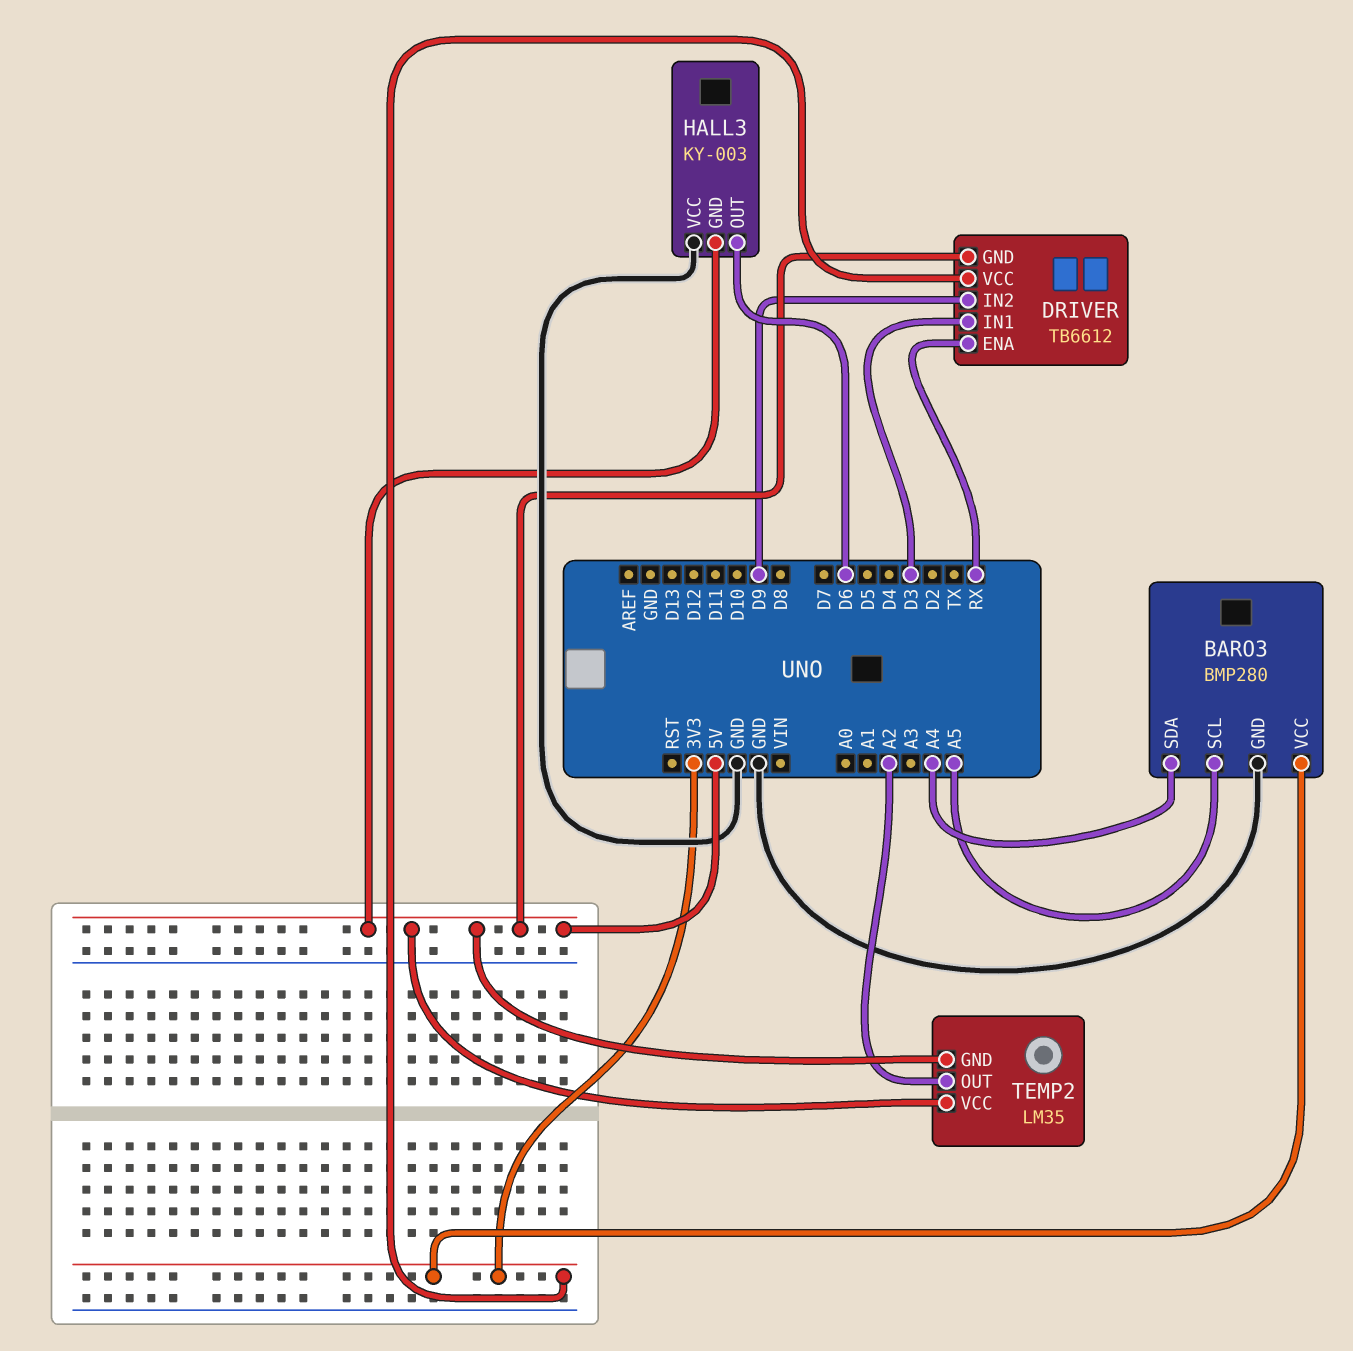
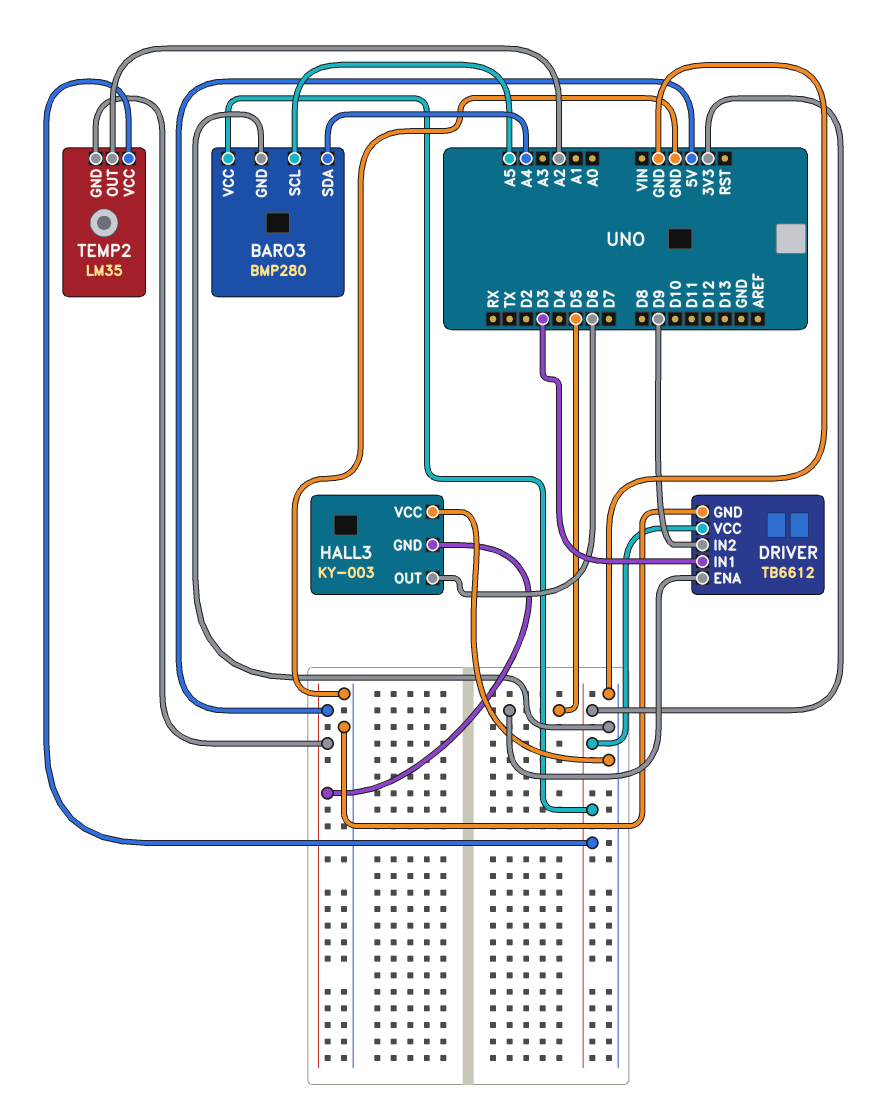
DRIVER pin ENA: RX -> D5
DRIVER pin GND: 5V -> GND
TEMP2 pin VCC: 5V -> 3V3

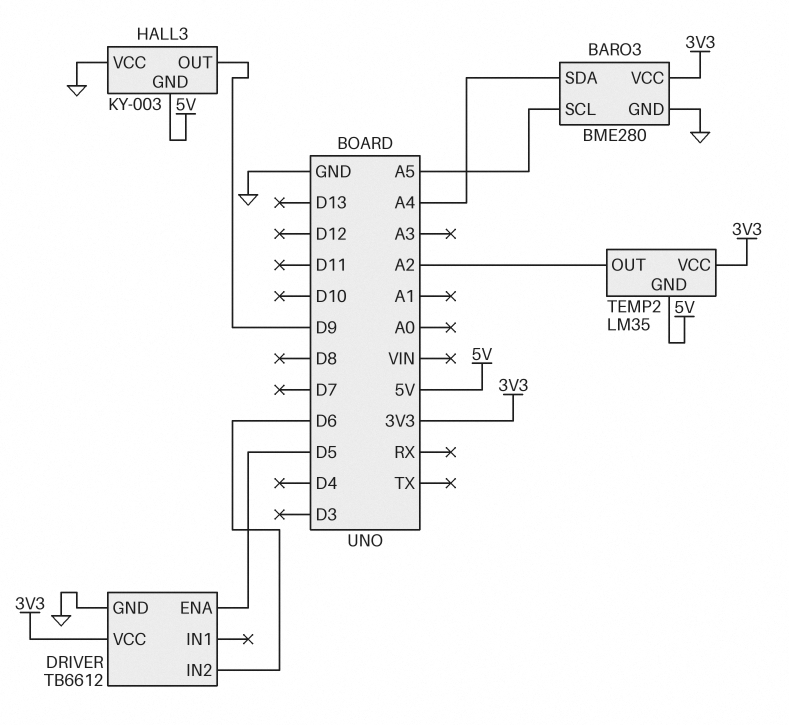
BARO3: BMP280 -> BME280
DRIVER pin IN1: D3 -> none
DRIVER pin IN2: D9 -> D6
HALL3 pin OUT: D6 -> D9

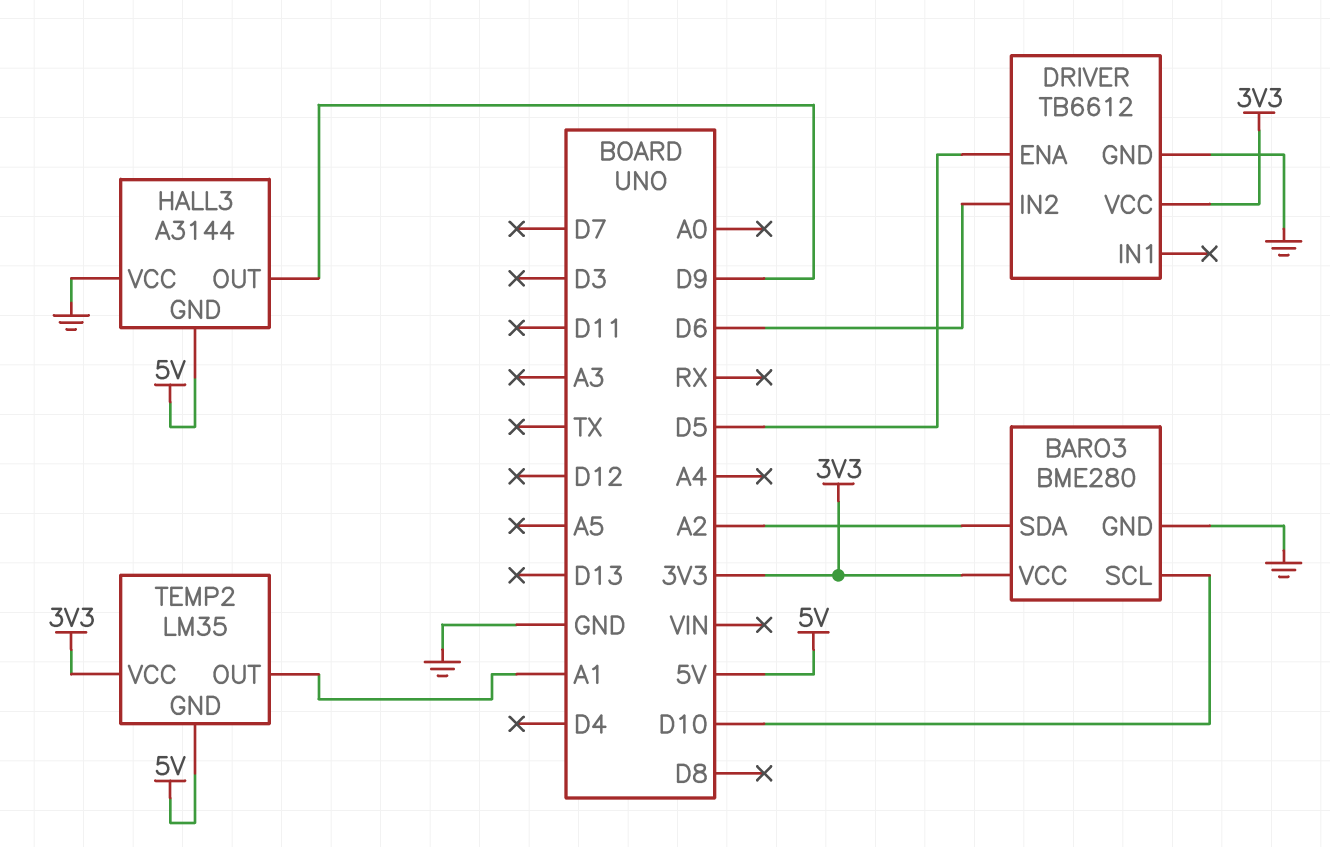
BARO3 pin SCL: A5 -> D10
BARO3 pin SDA: A4 -> A2
HALL3: KY-003 -> A3144
TEMP2 pin OUT: A2 -> A1

